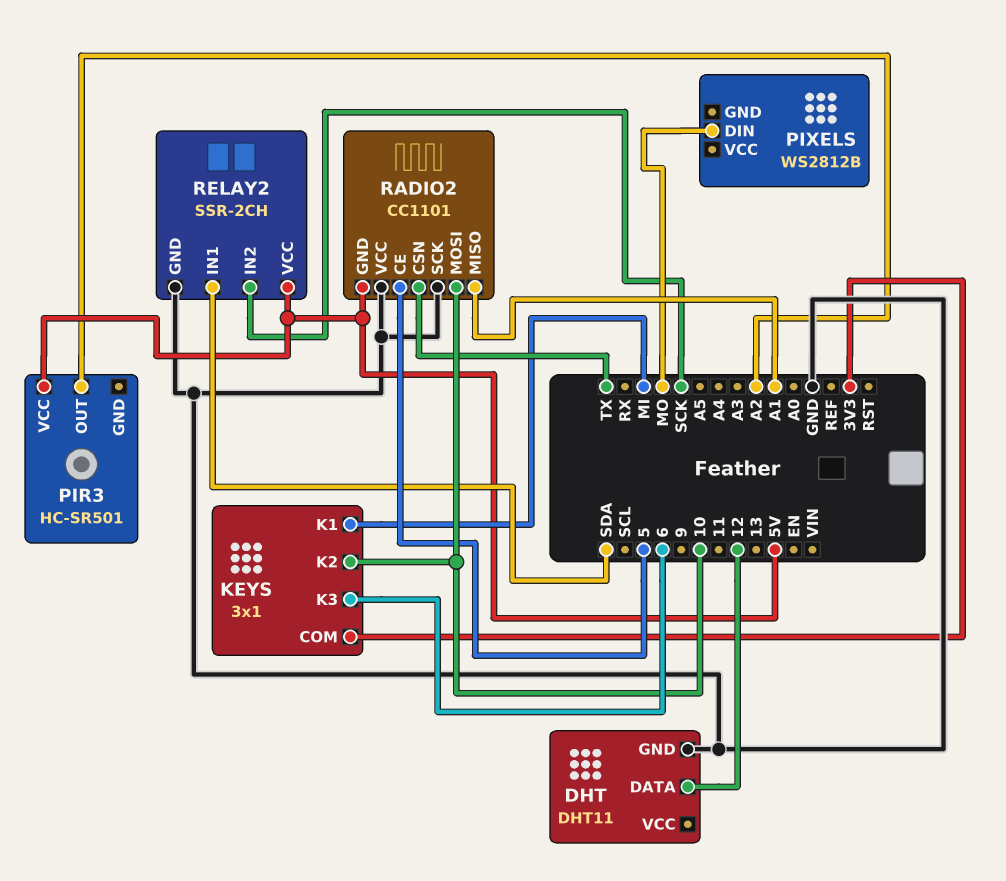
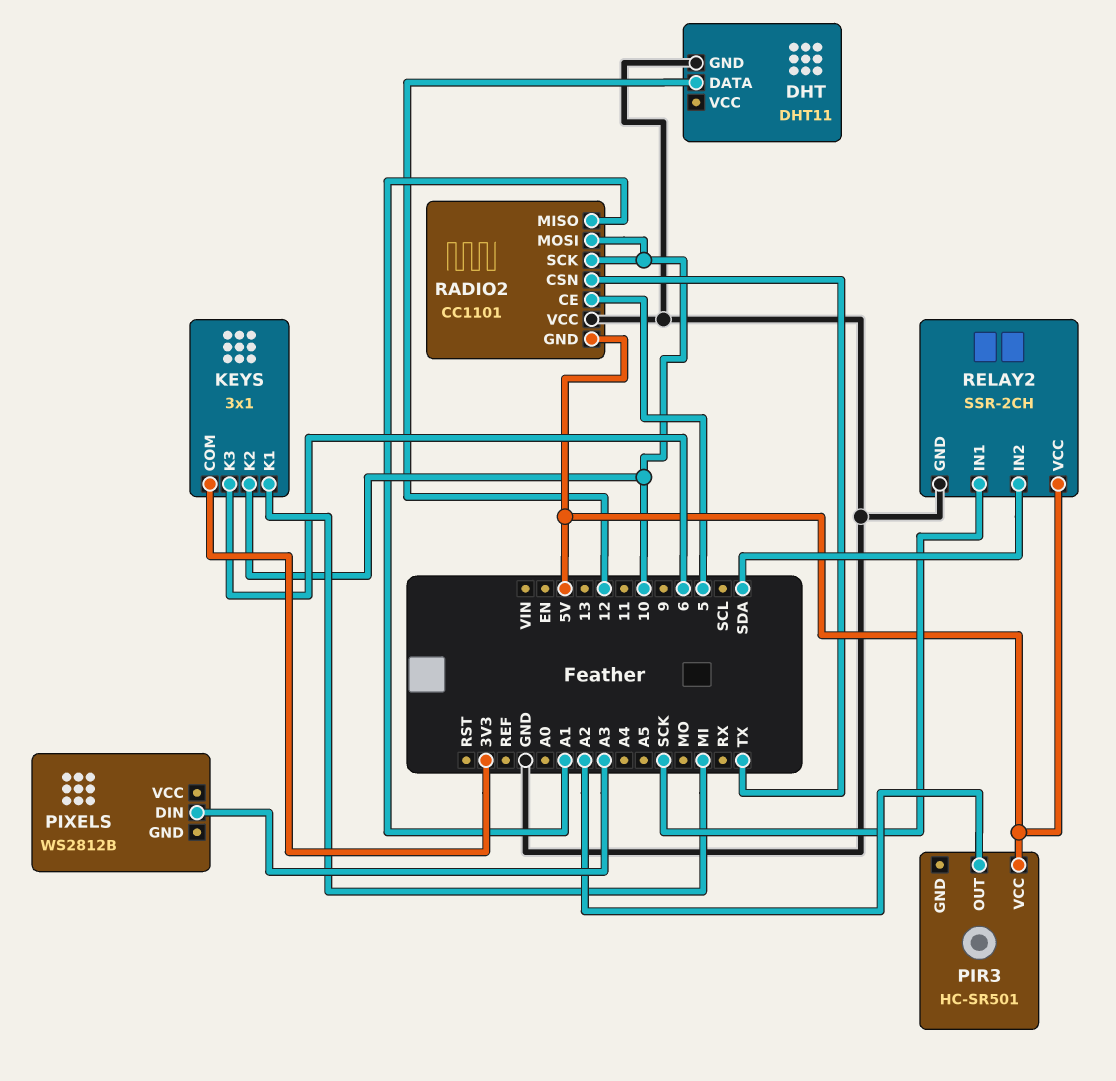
PIXELS pin DIN: MO -> A3
RADIO2 pin SCK: GND -> 10
RELAY2 pin IN1: SDA -> SCK
RELAY2 pin IN2: SCK -> SDA

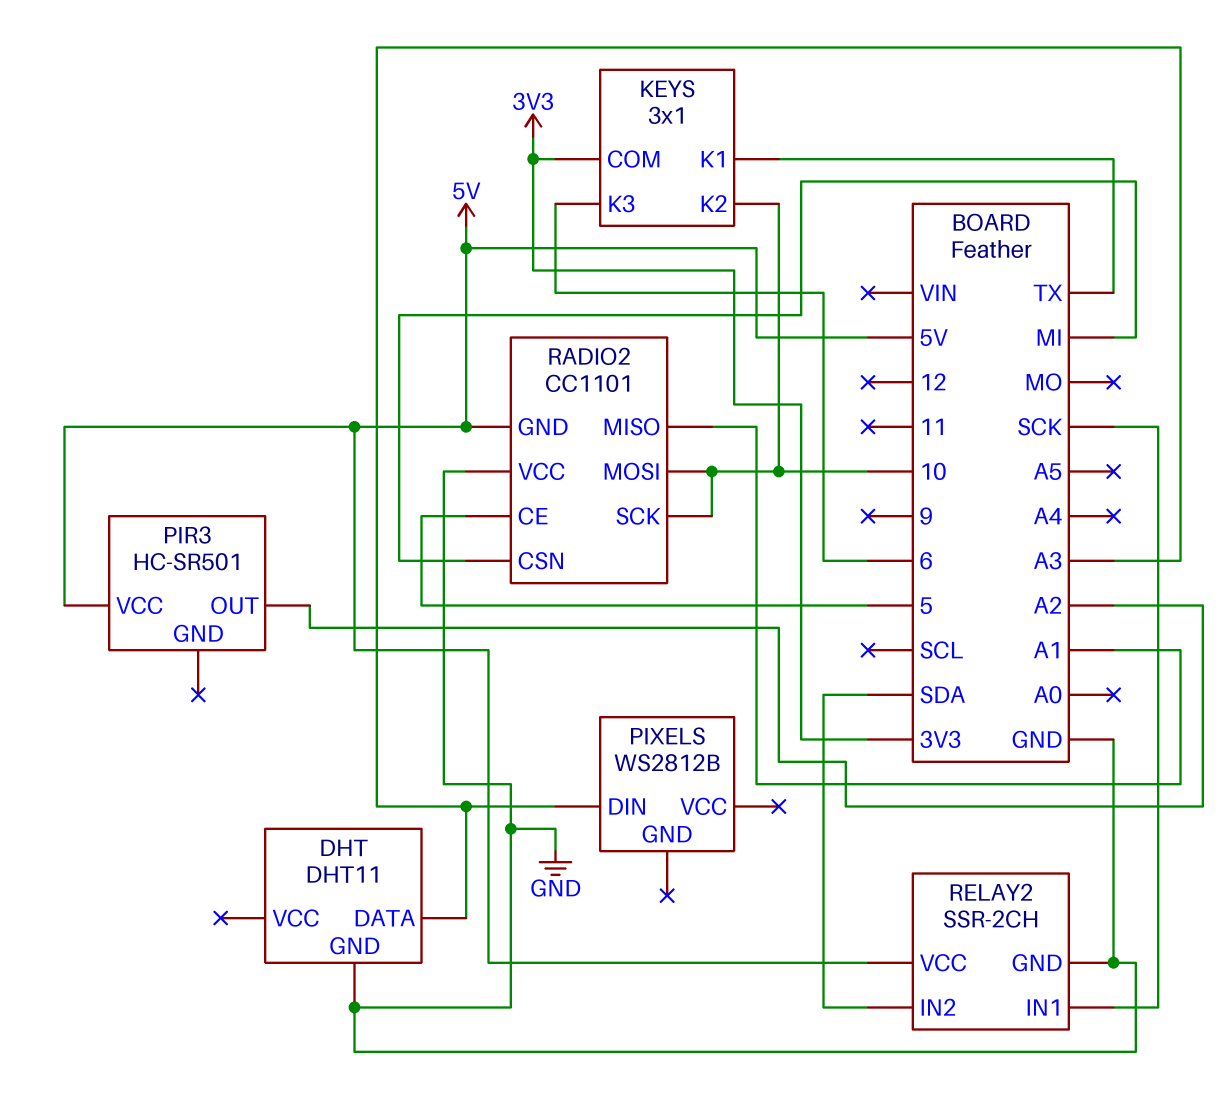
DHT pin DATA: 12 -> A3
KEYS pin K1: MI -> TX
RADIO2 pin CSN: TX -> MI

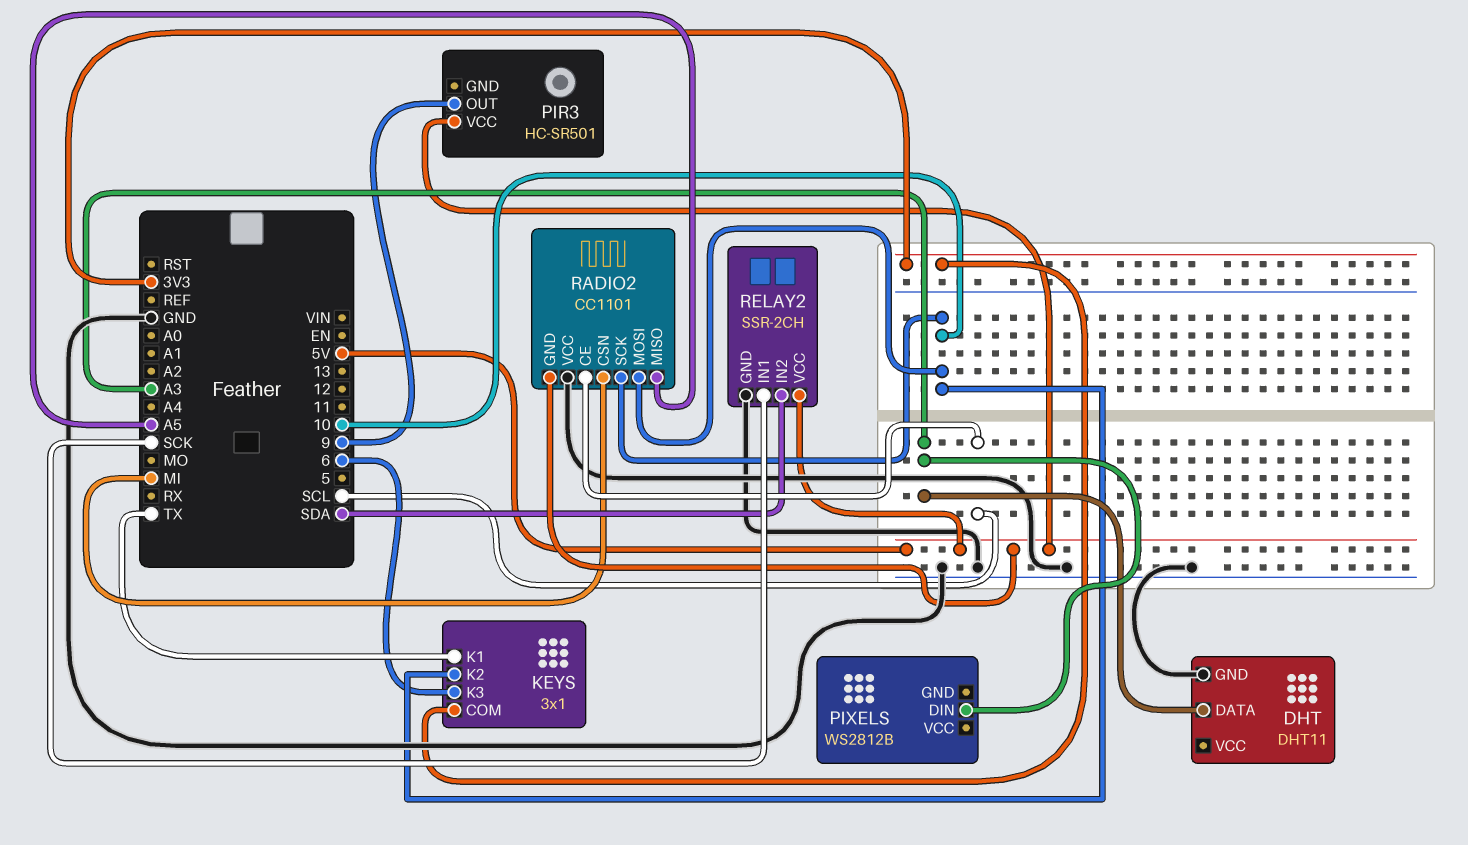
PIR3 pin OUT: A2 -> 9
RADIO2 pin CE: 5 -> SCL
RADIO2 pin MISO: A1 -> A5

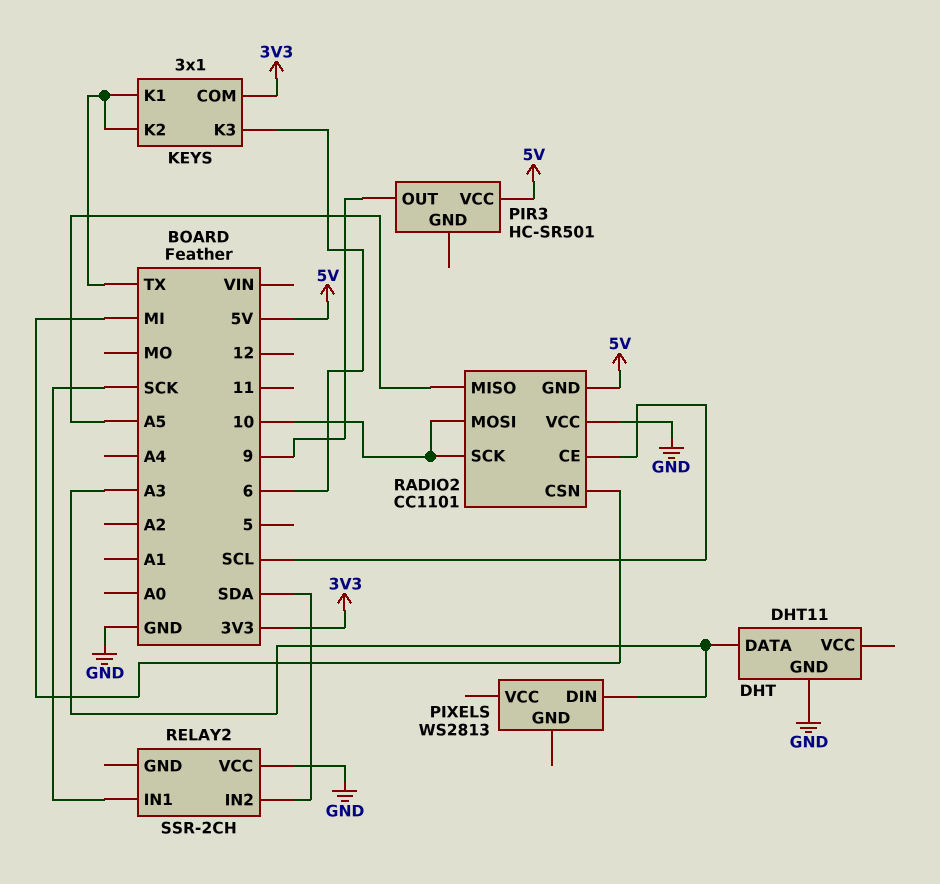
KEYS pin K2: 10 -> TX
PIXELS: WS2812B -> WS2813
RELAY2 pin GND: GND -> none
RELAY2 pin VCC: 5V -> GND

